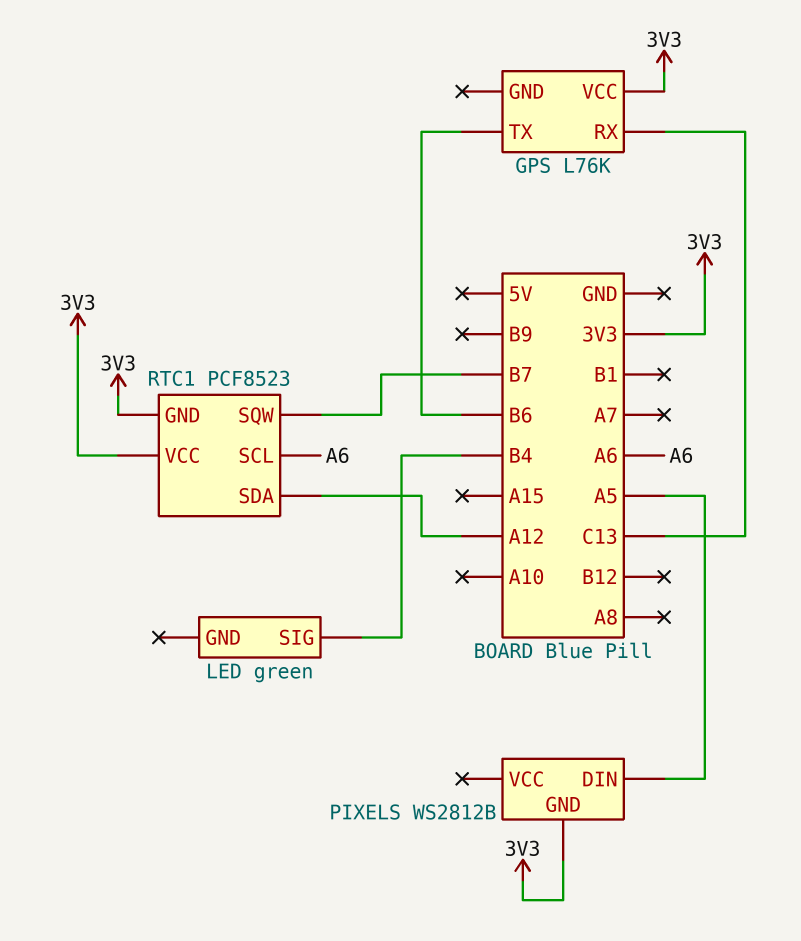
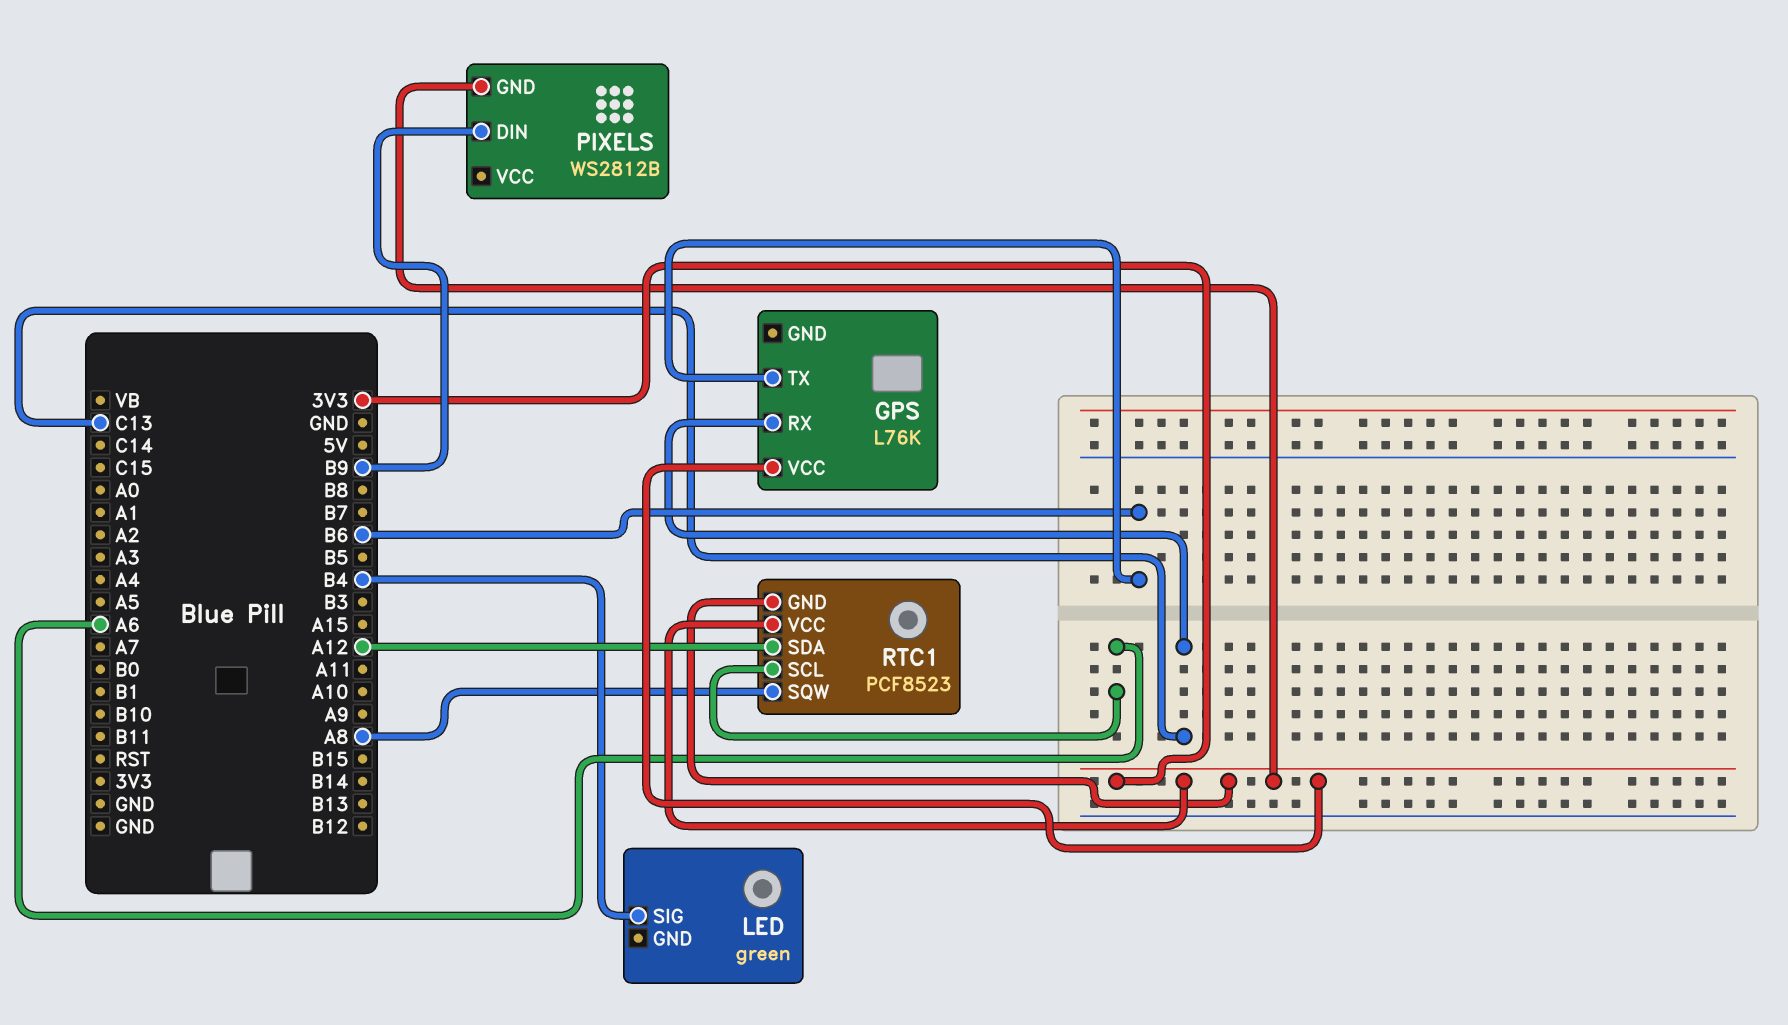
PIXELS pin DIN: A5 -> B9
RTC1 pin SQW: B7 -> A8

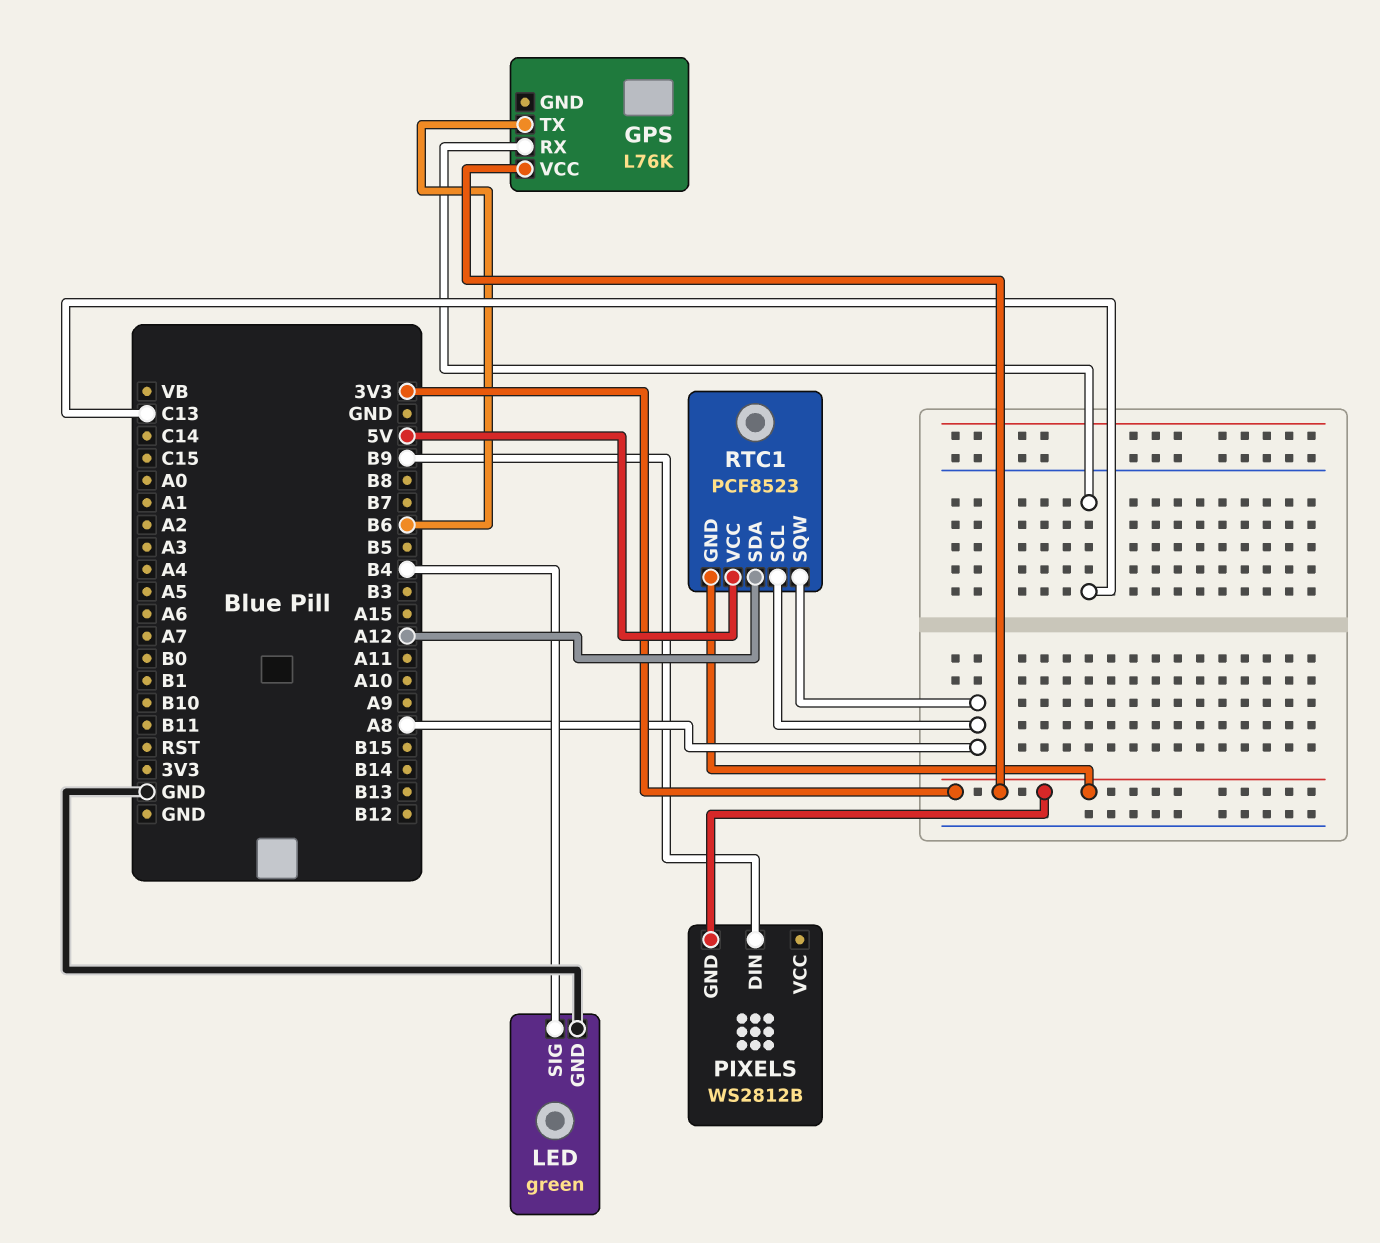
LED pin GND: none -> GND
RTC1 pin SCL: A6 -> A8
RTC1 pin VCC: 3V3 -> 5V

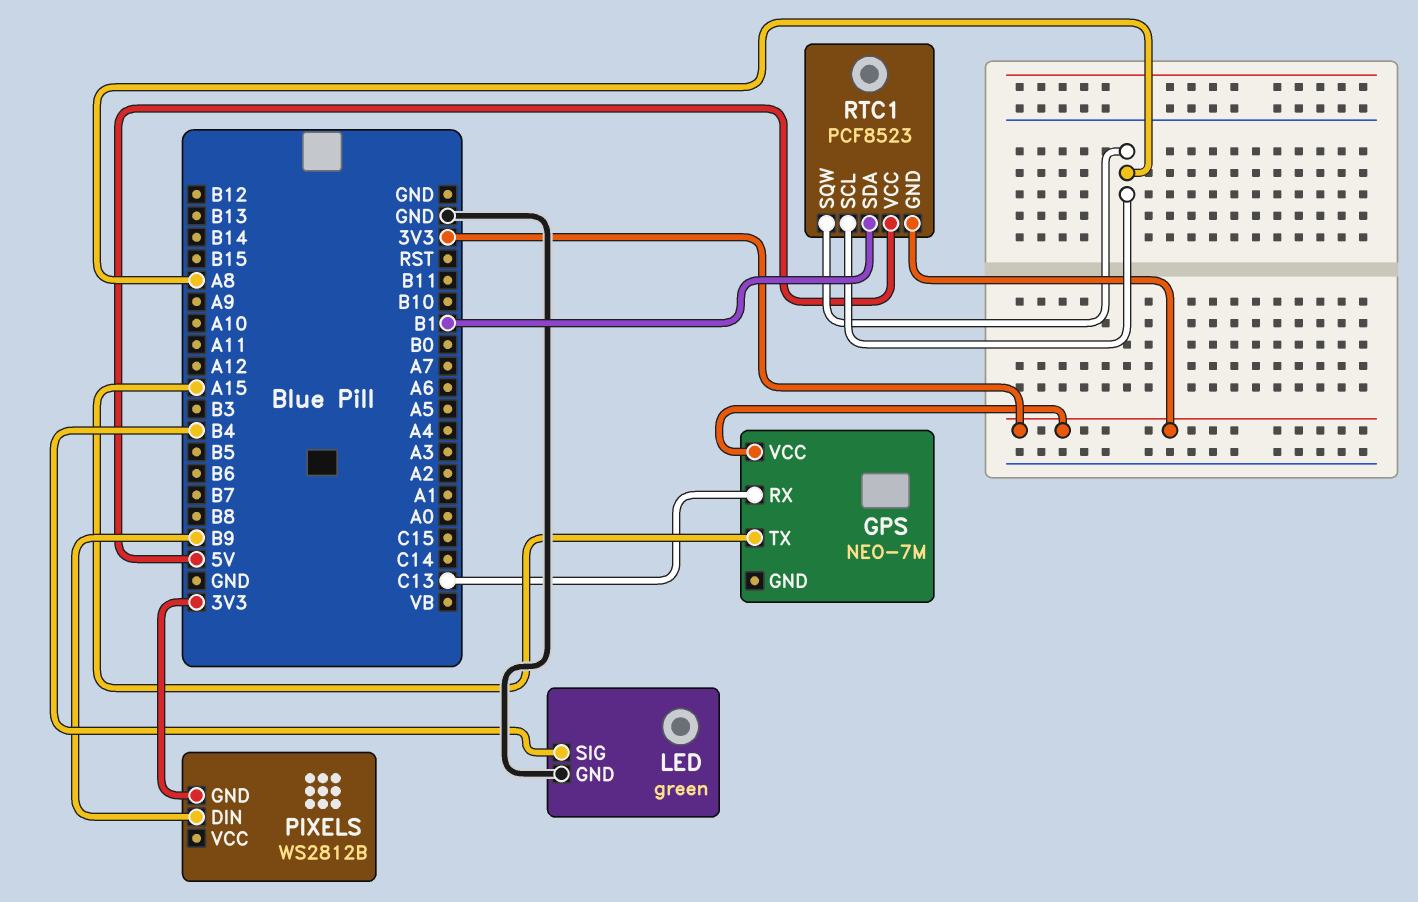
GPS: L76K -> NEO-7M
GPS pin TX: B6 -> A15
RTC1 pin SDA: A12 -> B1

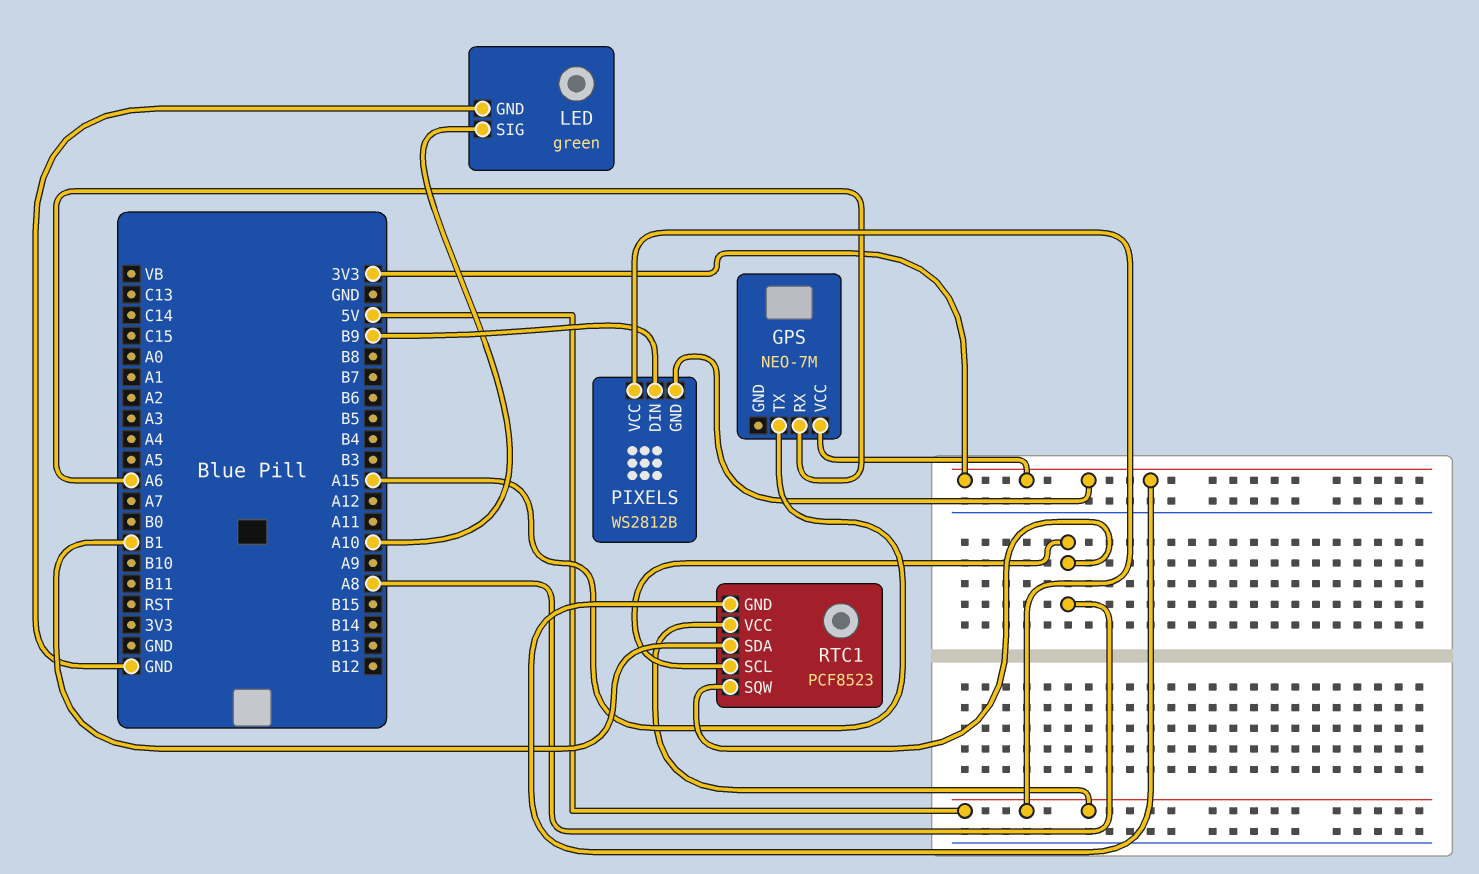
GPS pin RX: C13 -> A6
LED pin SIG: B4 -> A10
PIXELS pin VCC: none -> 5V

